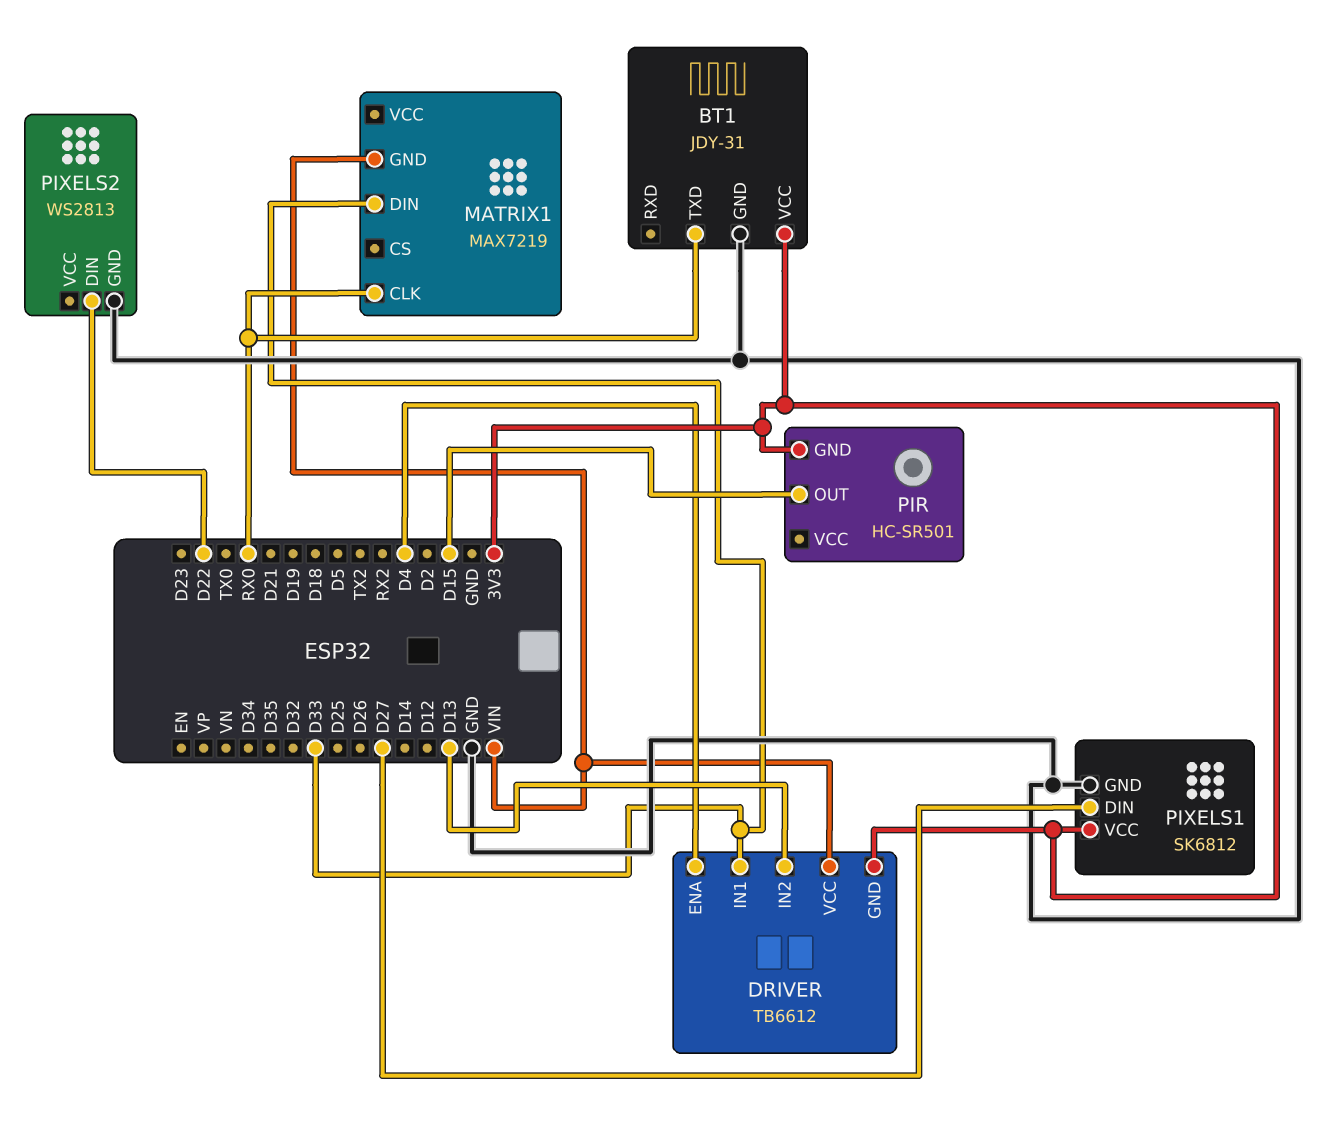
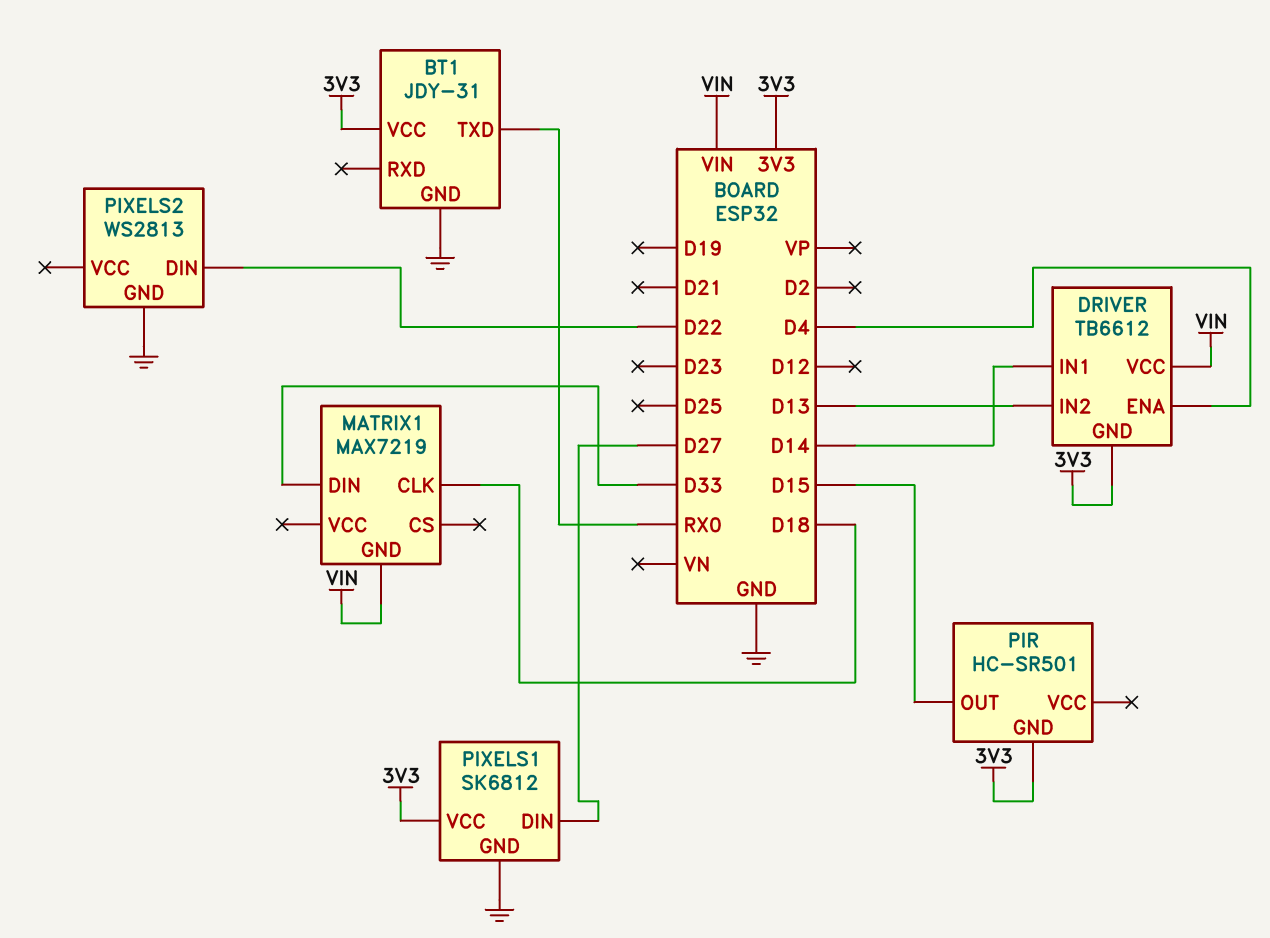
DRIVER pin IN1: D33 -> D14
MATRIX1 pin CLK: RX0 -> D18

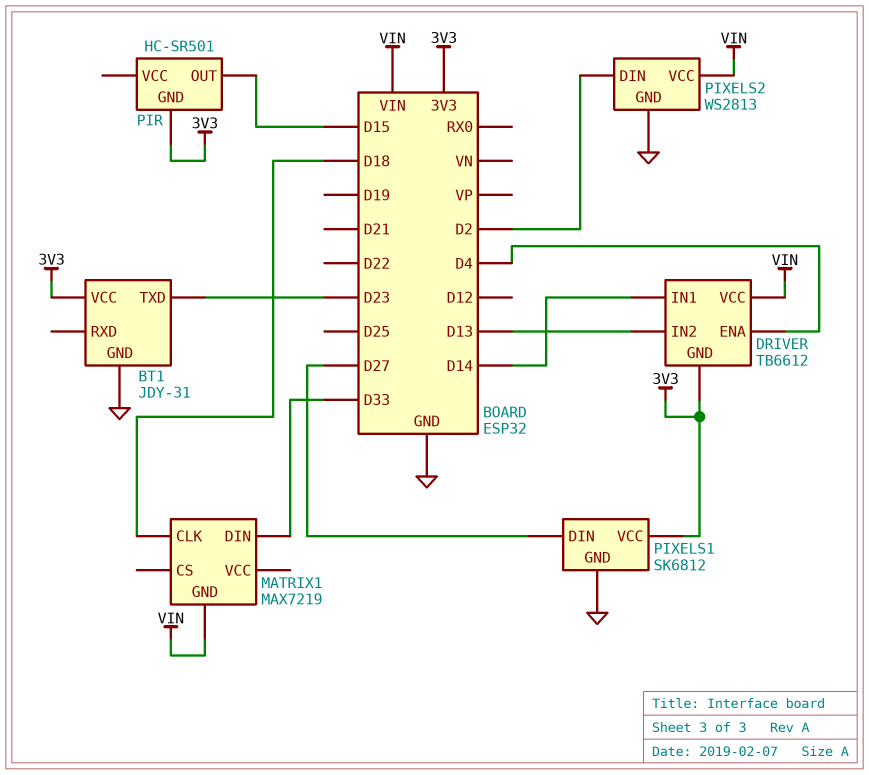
BT1 pin TXD: RX0 -> D23
PIXELS2 pin DIN: D22 -> D2
PIXELS2 pin VCC: none -> VIN

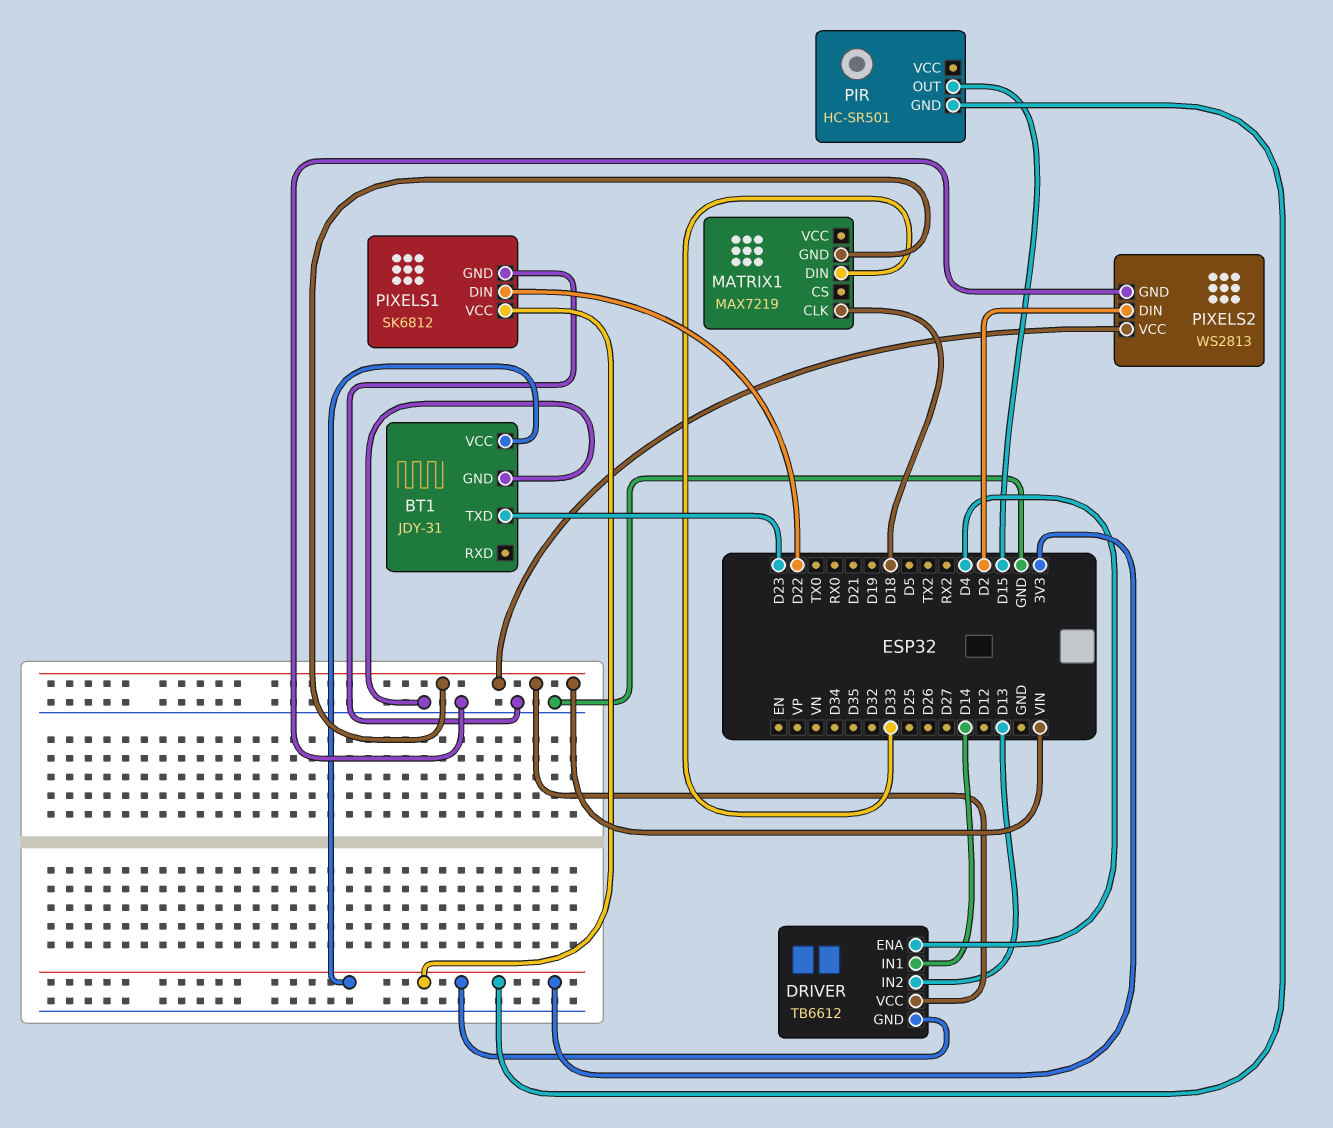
PIXELS1 pin DIN: D27 -> D22

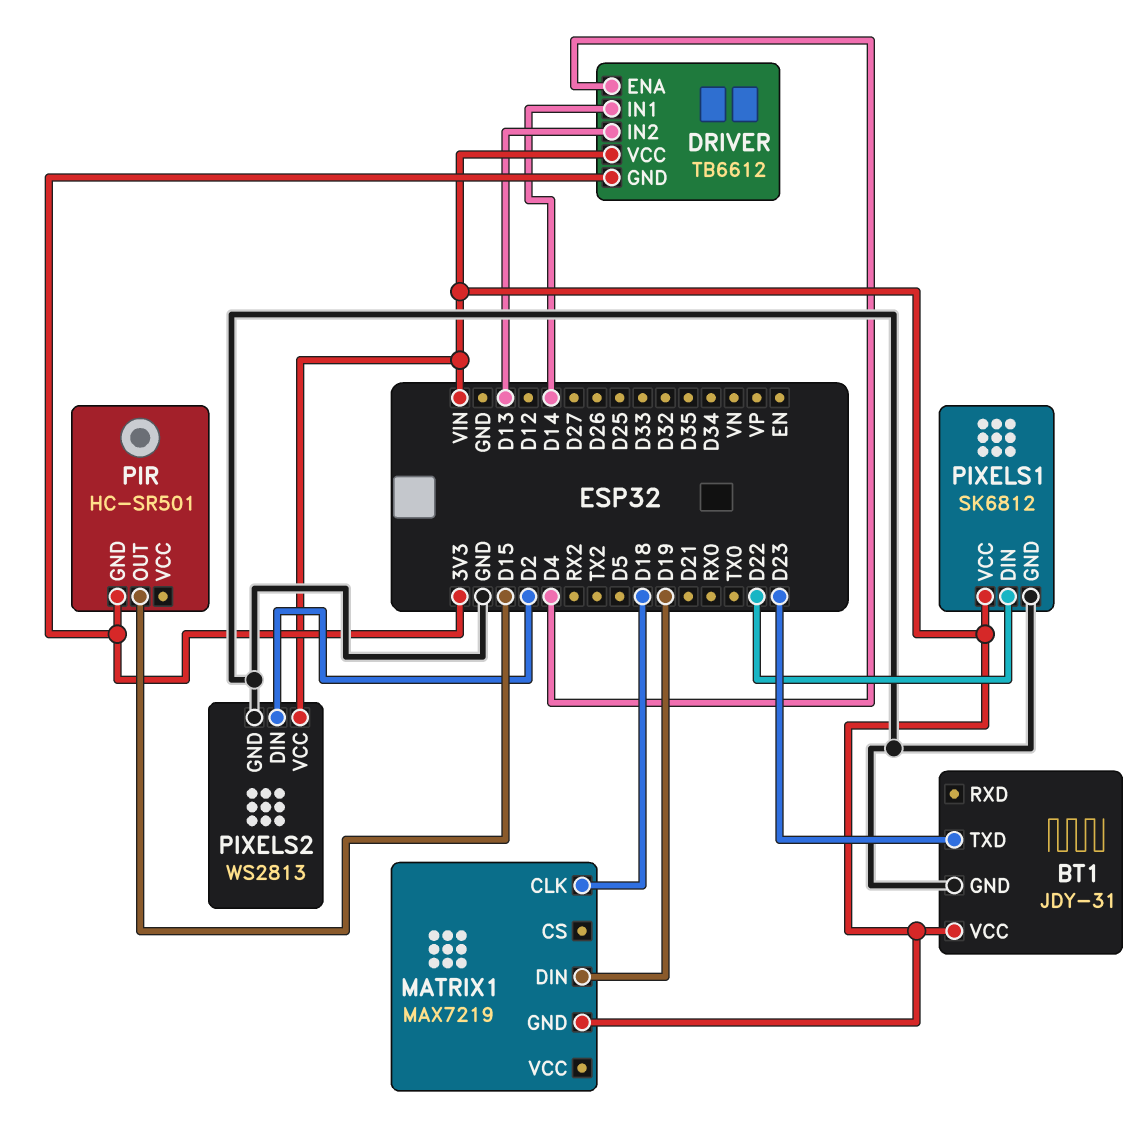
BT1 pin VCC: 3V3 -> VIN
MATRIX1 pin DIN: D33 -> D19
PIXELS1 pin VCC: 3V3 -> VIN

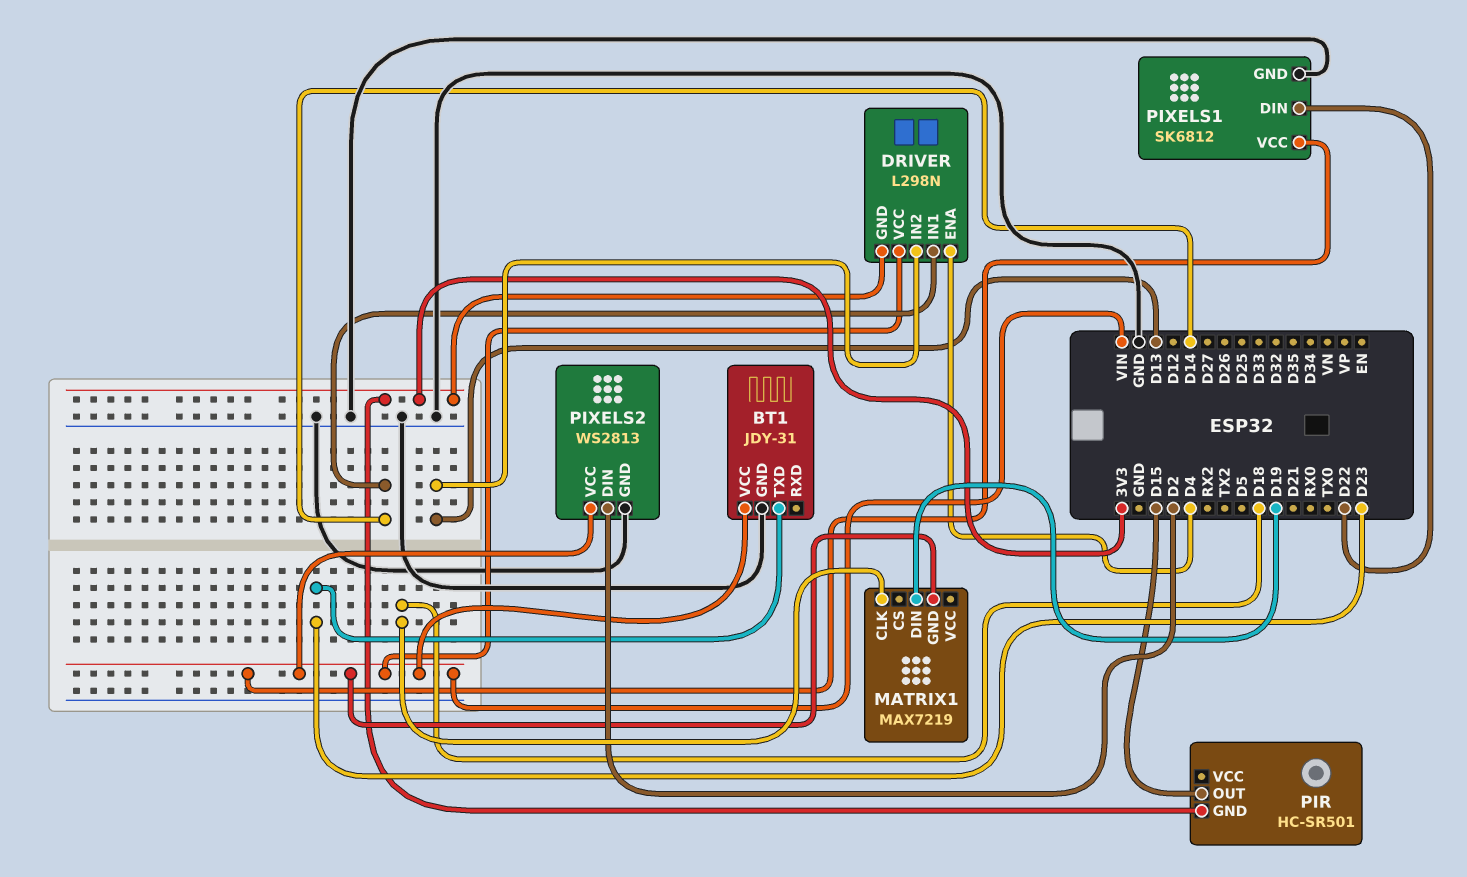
DRIVER: TB6612 -> L298N

